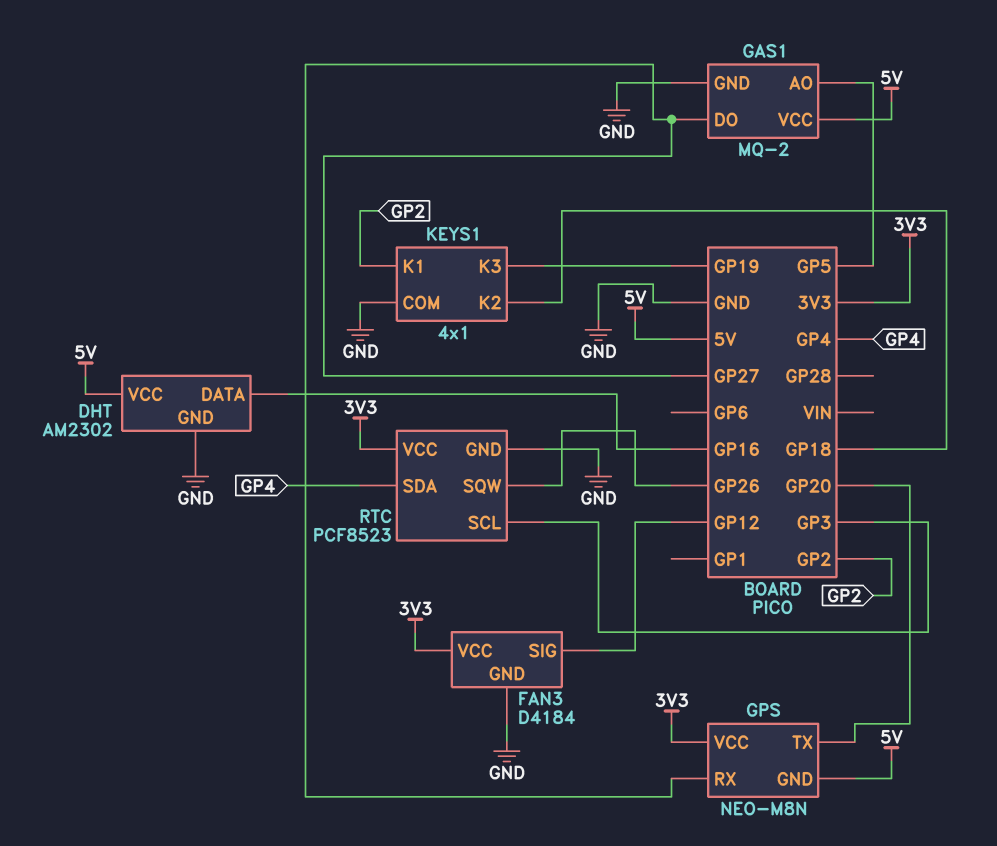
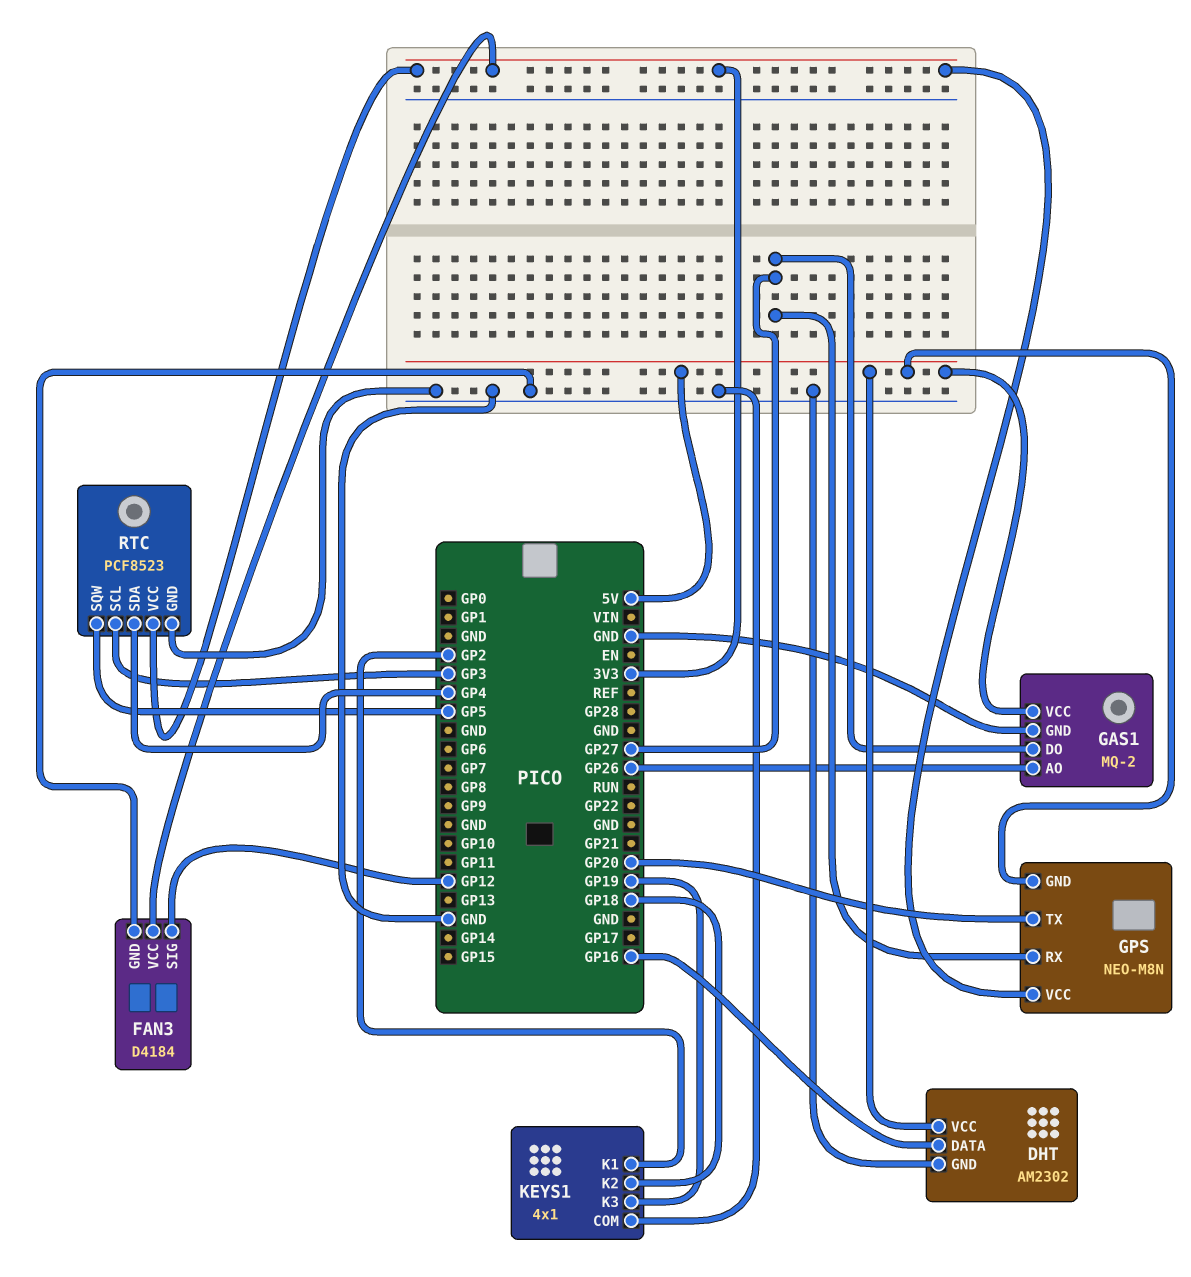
GAS1 pin AO: GP5 -> GP26
RTC pin SQW: GP26 -> GP5

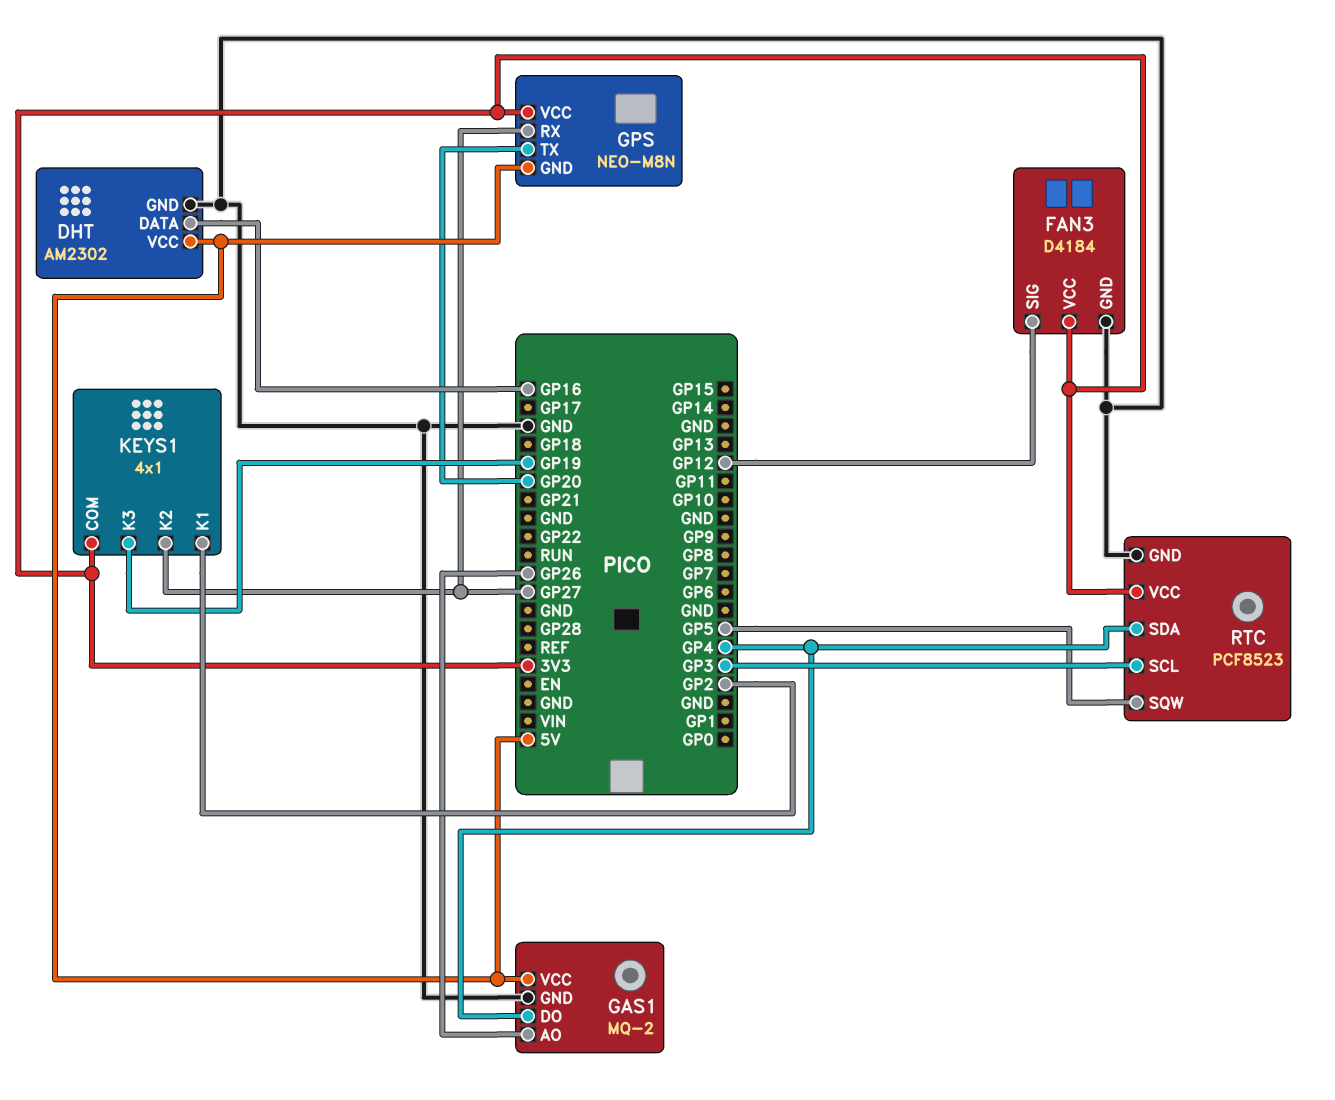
GAS1 pin DO: GP27 -> GP4
KEYS1 pin COM: GND -> 3V3
KEYS1 pin K2: GP18 -> GP27

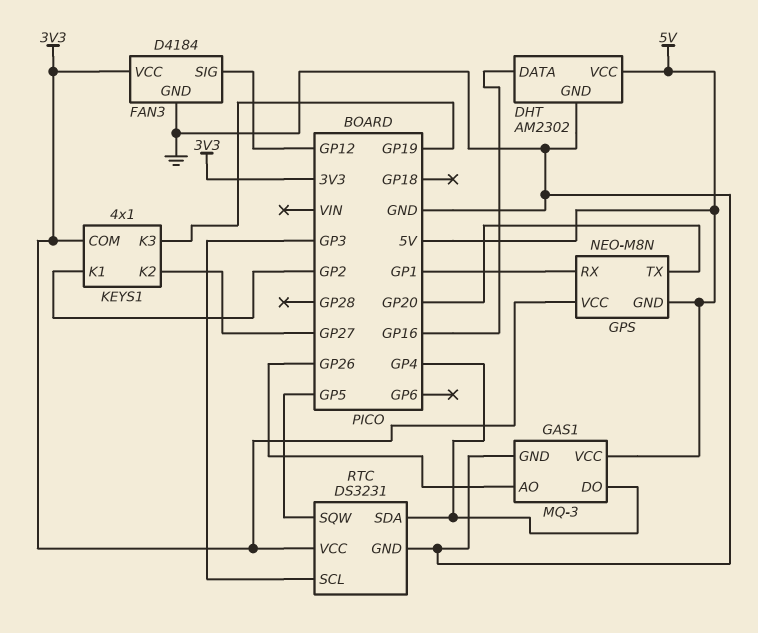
GAS1: MQ-2 -> MQ-3
GPS pin RX: GP27 -> GP1
RTC: PCF8523 -> DS3231

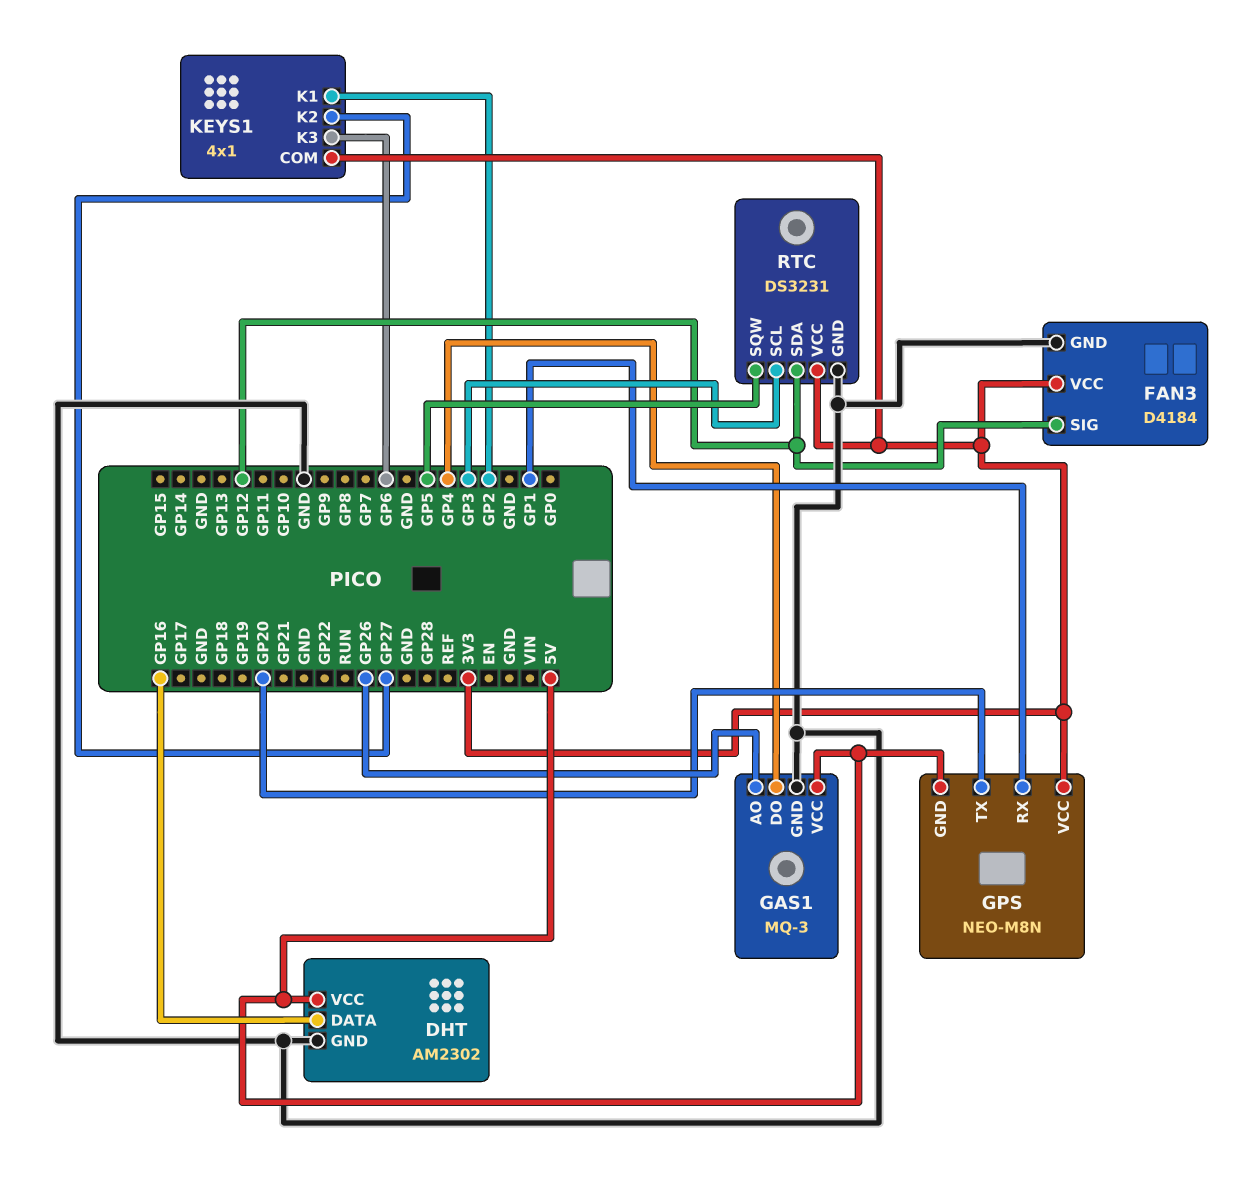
KEYS1 pin K3: GP19 -> GP6
RTC pin SDA: GP4 -> GP12

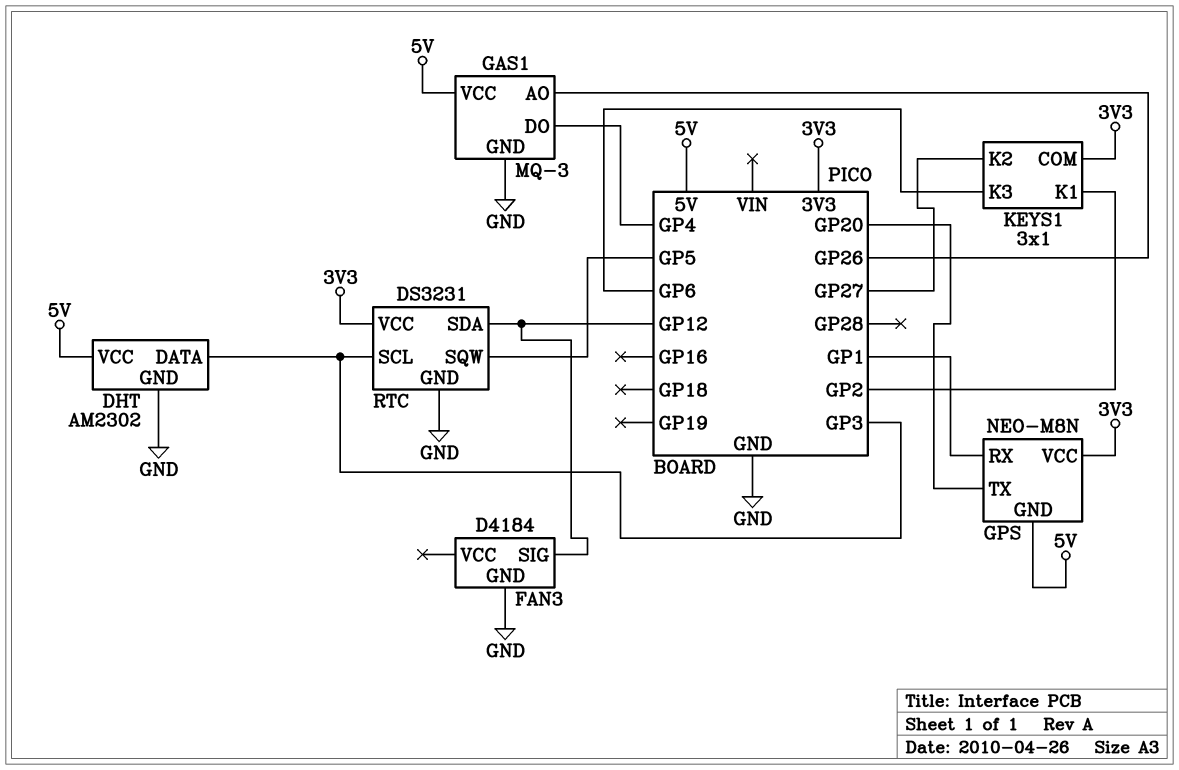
DHT pin DATA: GP16 -> GP3
FAN3 pin VCC: 3V3 -> none
KEYS1: 4x1 -> 3x1

